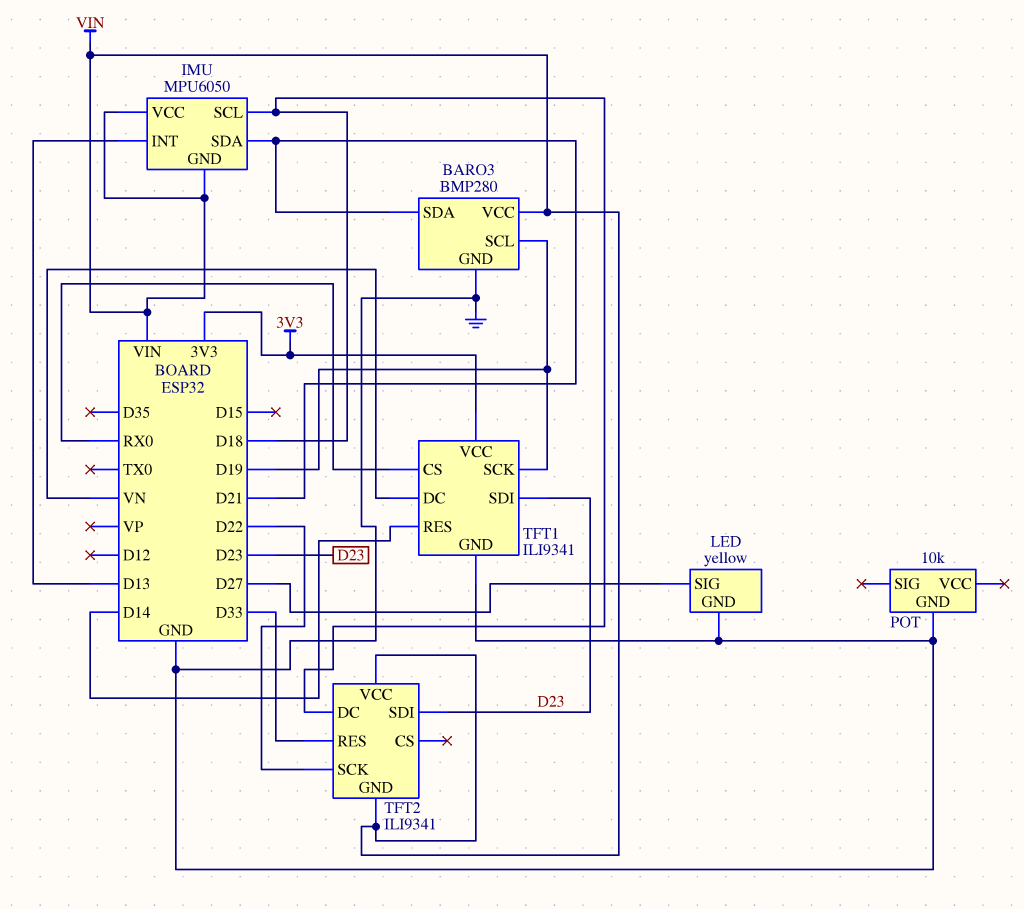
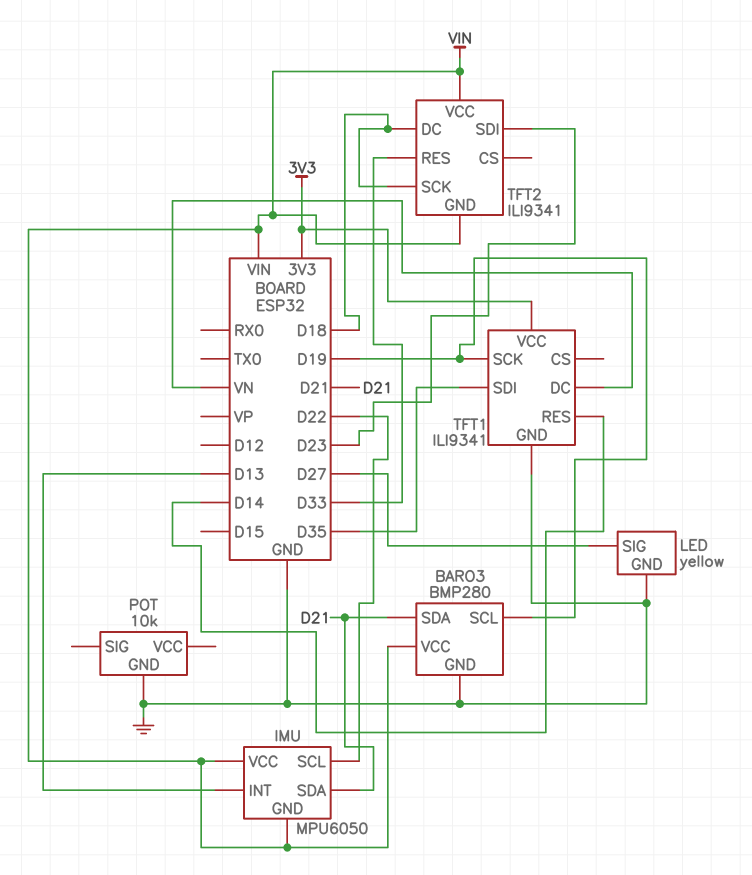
IMU pin SCL: D18 -> D22
TFT1 pin CS: RX0 -> none
TFT1 pin SDI: D23 -> D35
TFT2 pin SCK: D22 -> D18

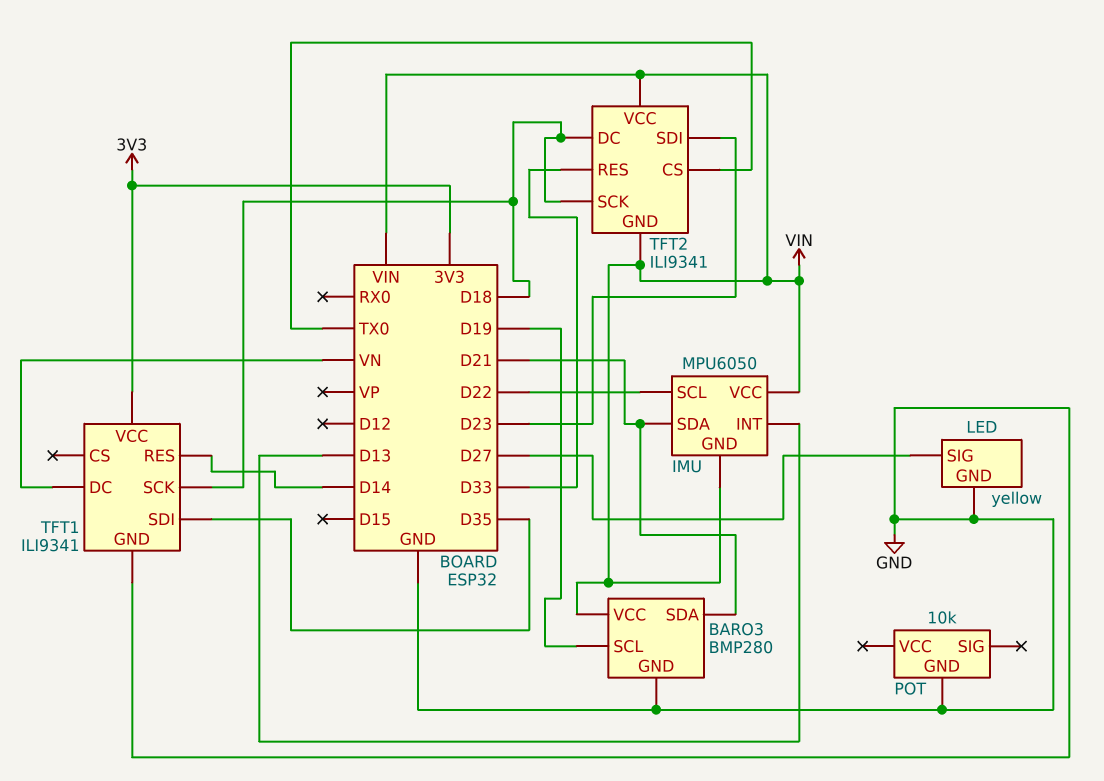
TFT1 pin SCK: D19 -> D18
TFT2 pin CS: none -> TX0

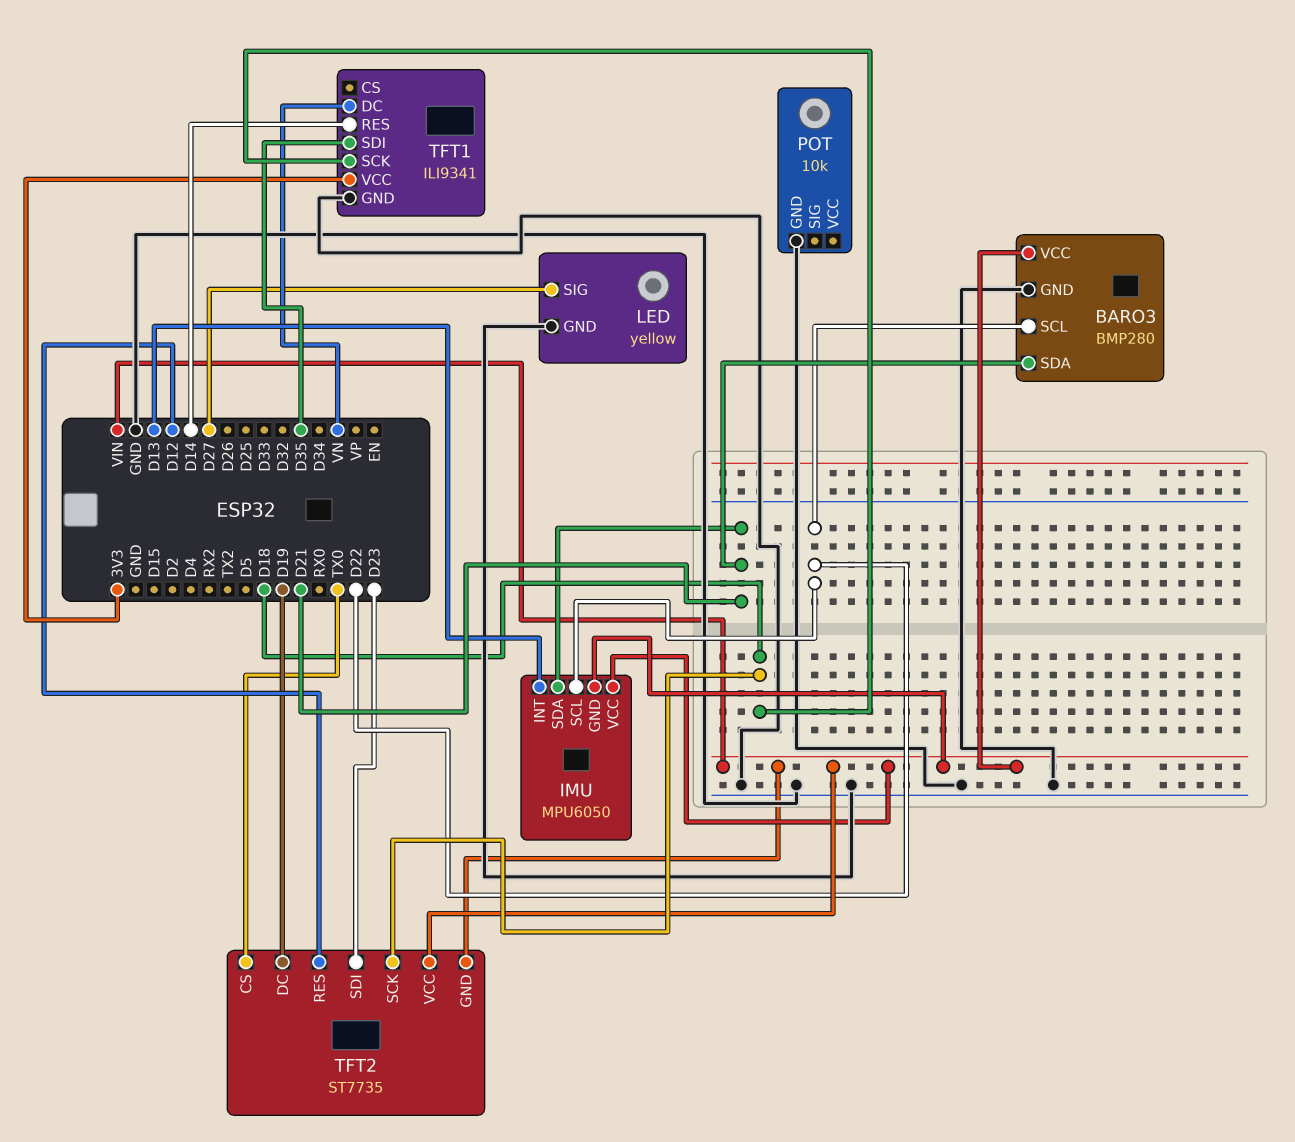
BARO3 pin SCL: D19 -> D22
TFT2: ILI9341 -> ST7735
TFT2 pin DC: D18 -> D19
TFT2 pin RES: D33 -> D12

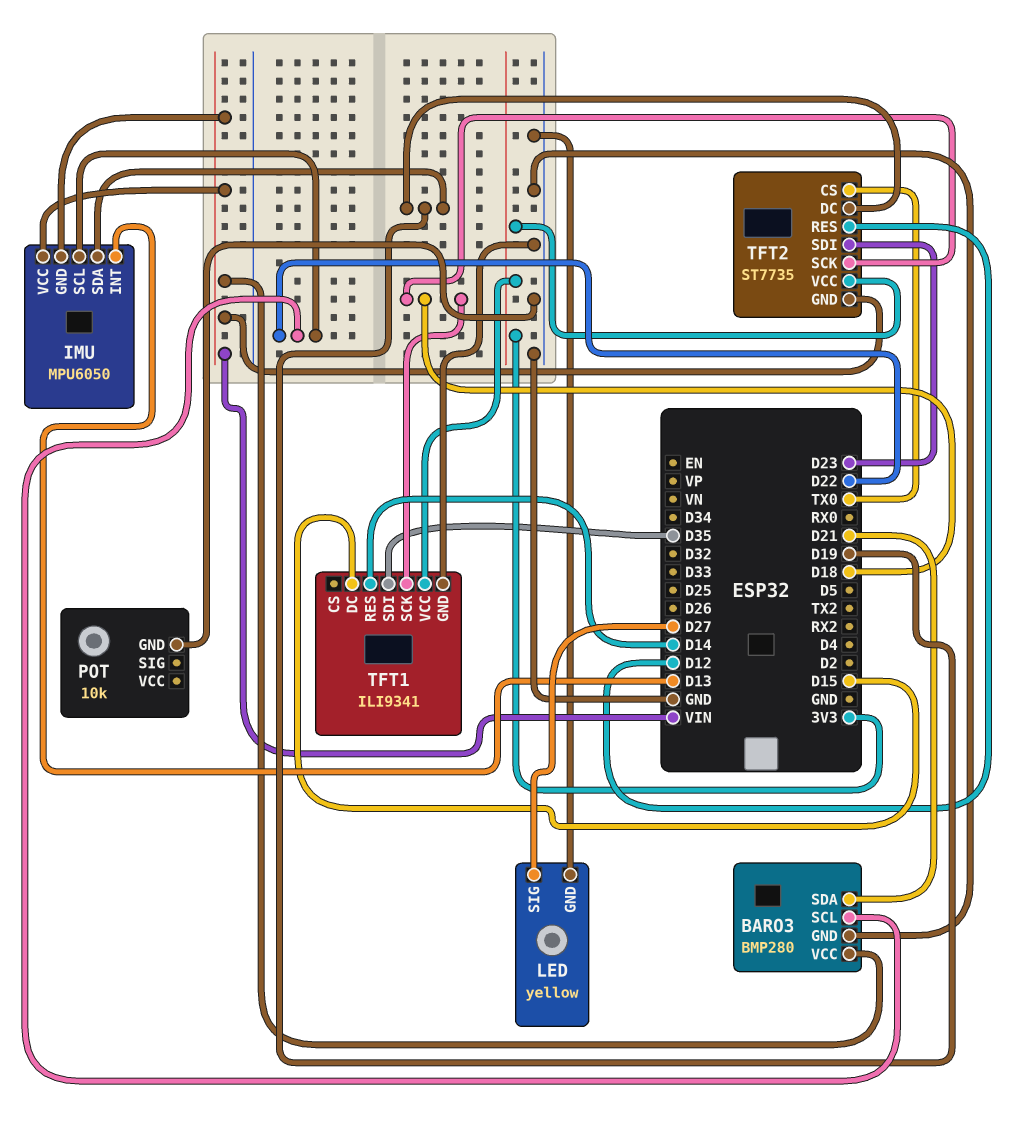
IMU pin SDA: D21 -> D19
TFT1 pin DC: VN -> D15
TFT2 pin VCC: VIN -> 3V3

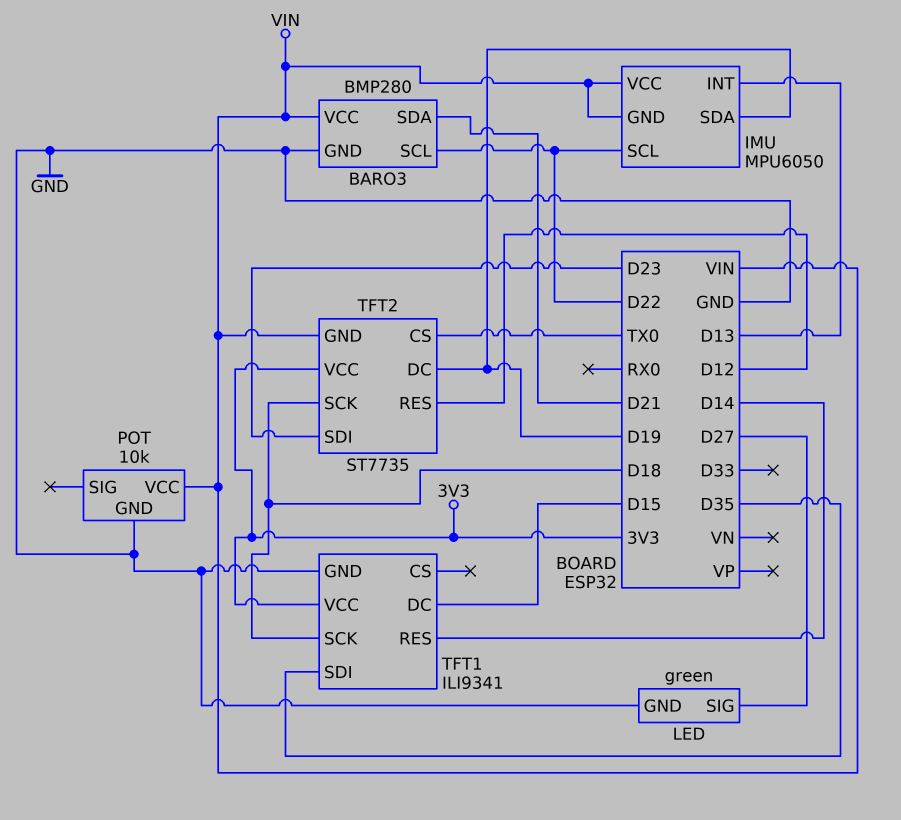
LED: yellow -> green
POT pin VCC: none -> VIN

